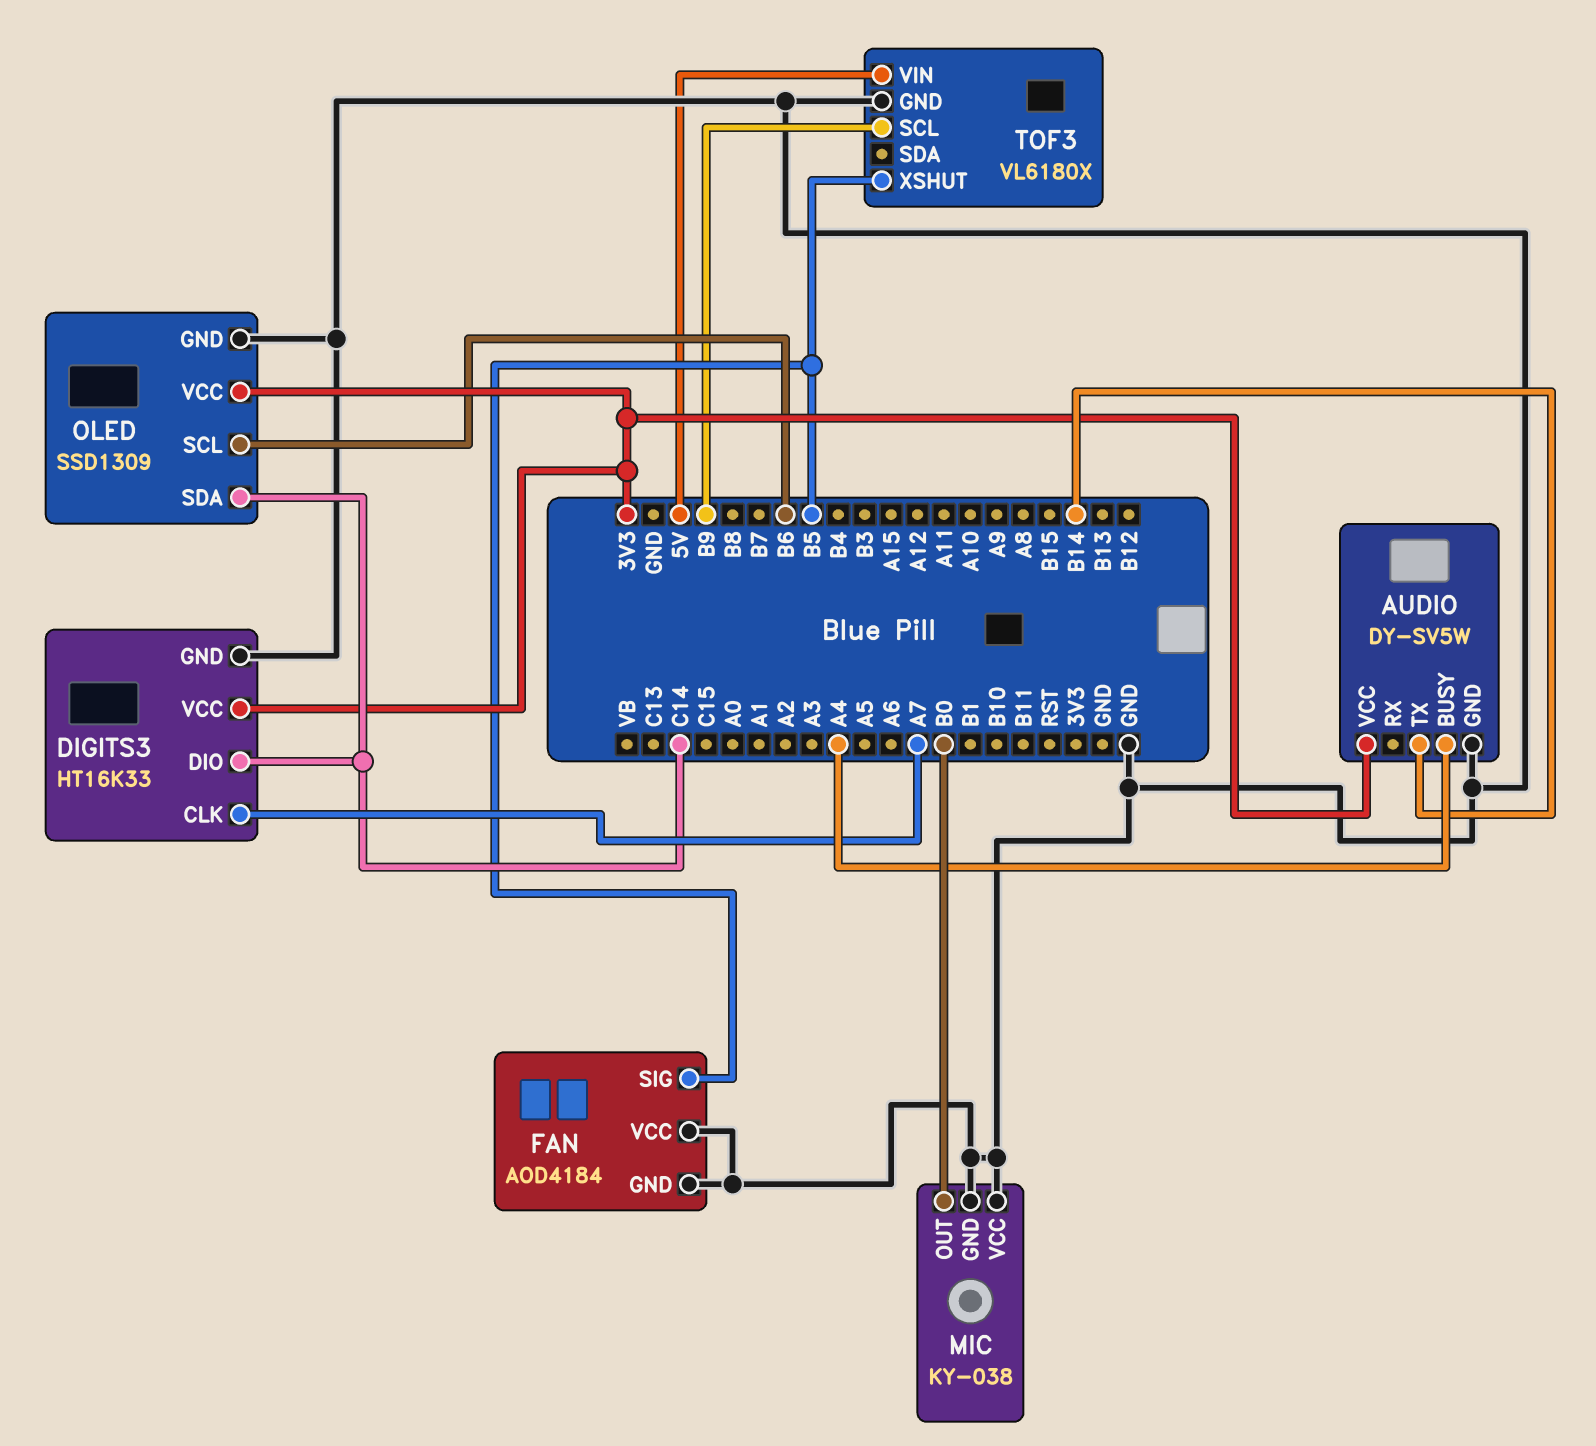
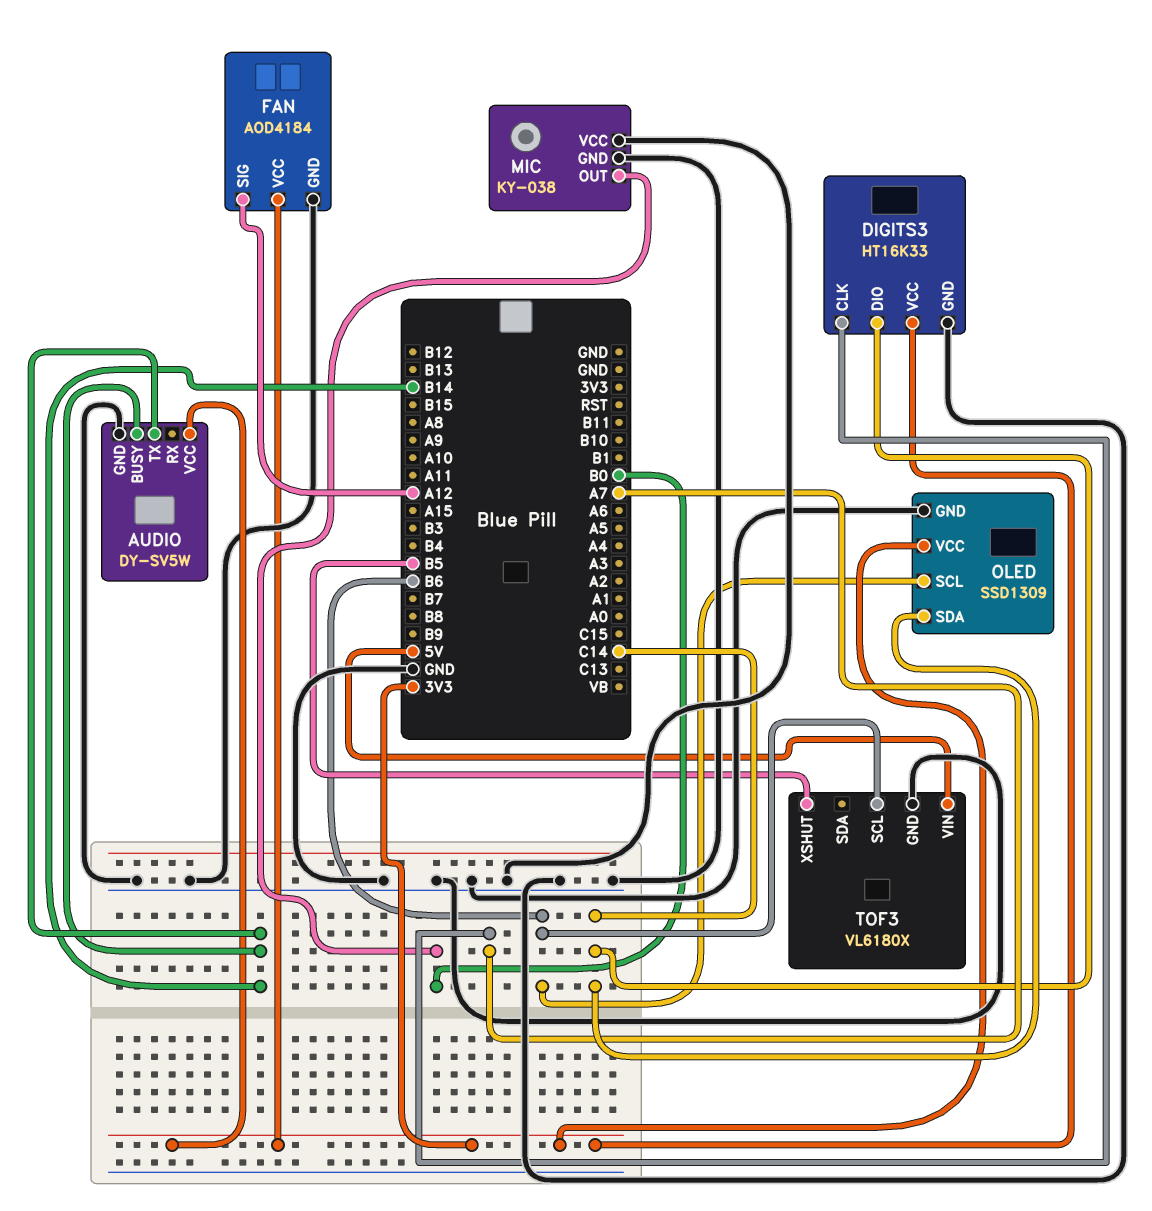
AUDIO pin BUSY: A4 -> B14
FAN pin SIG: B5 -> A12
FAN pin VCC: GND -> 3V3
TOF3 pin SCL: B9 -> B6

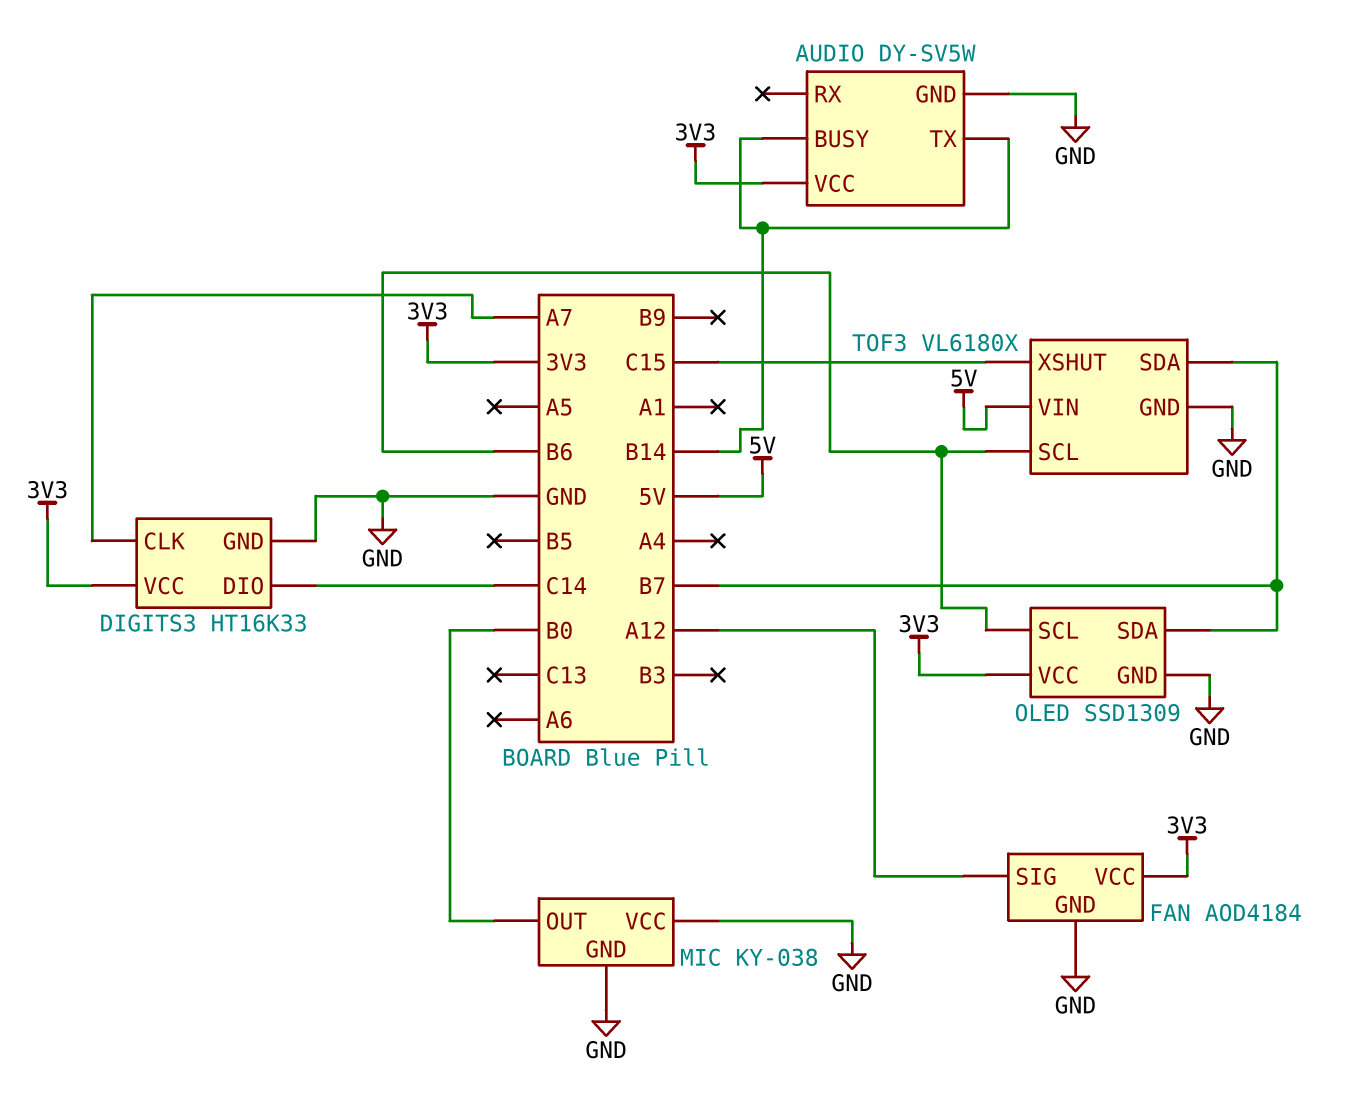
OLED pin SDA: C14 -> B7
TOF3 pin SDA: none -> B7
TOF3 pin XSHUT: B5 -> C15

